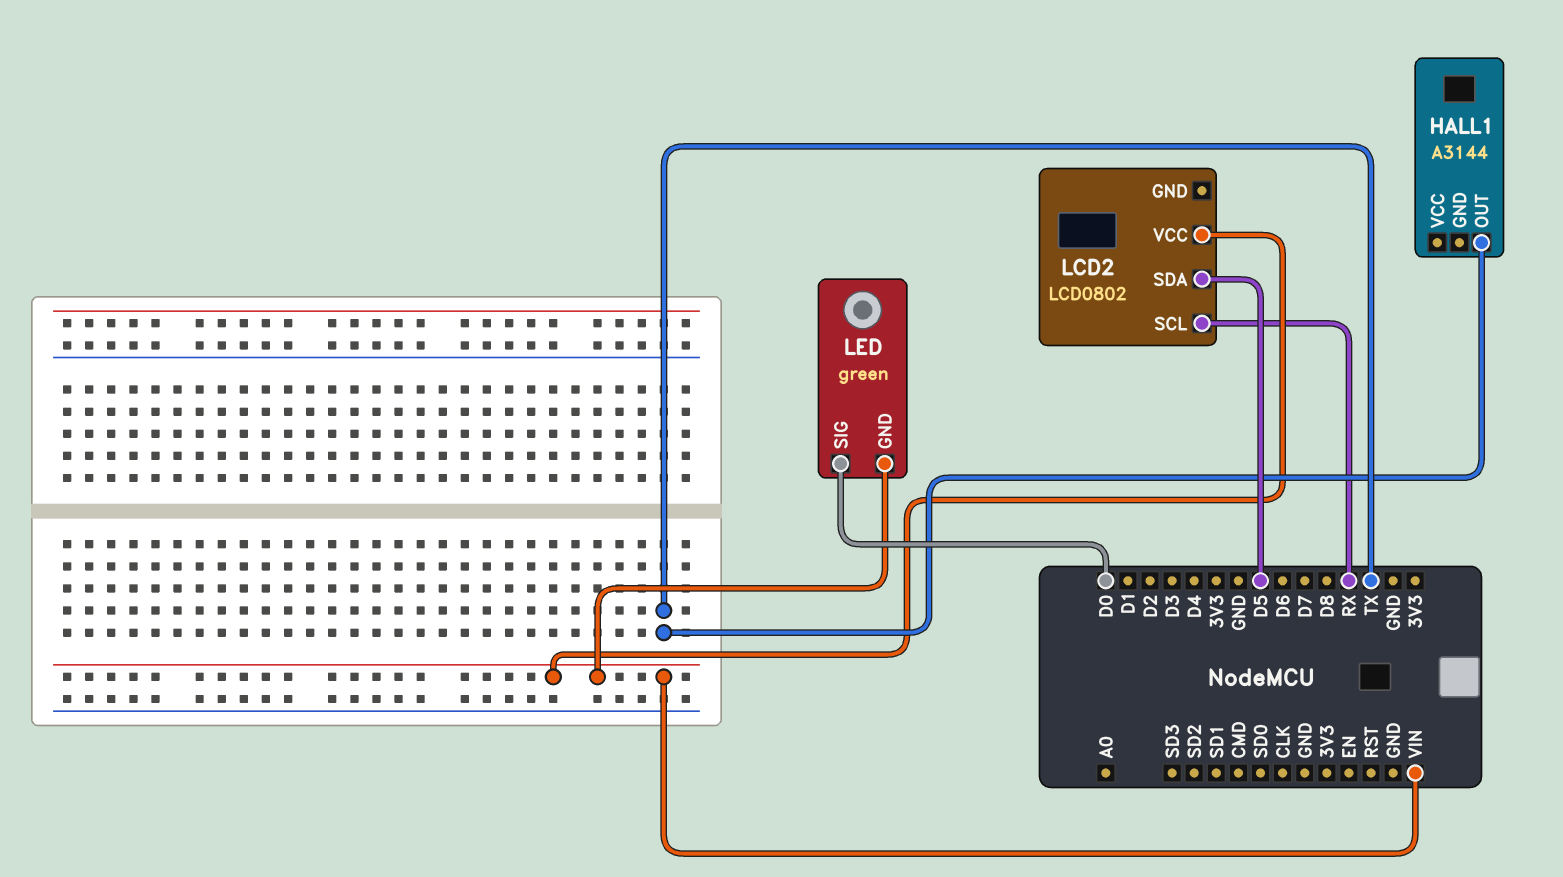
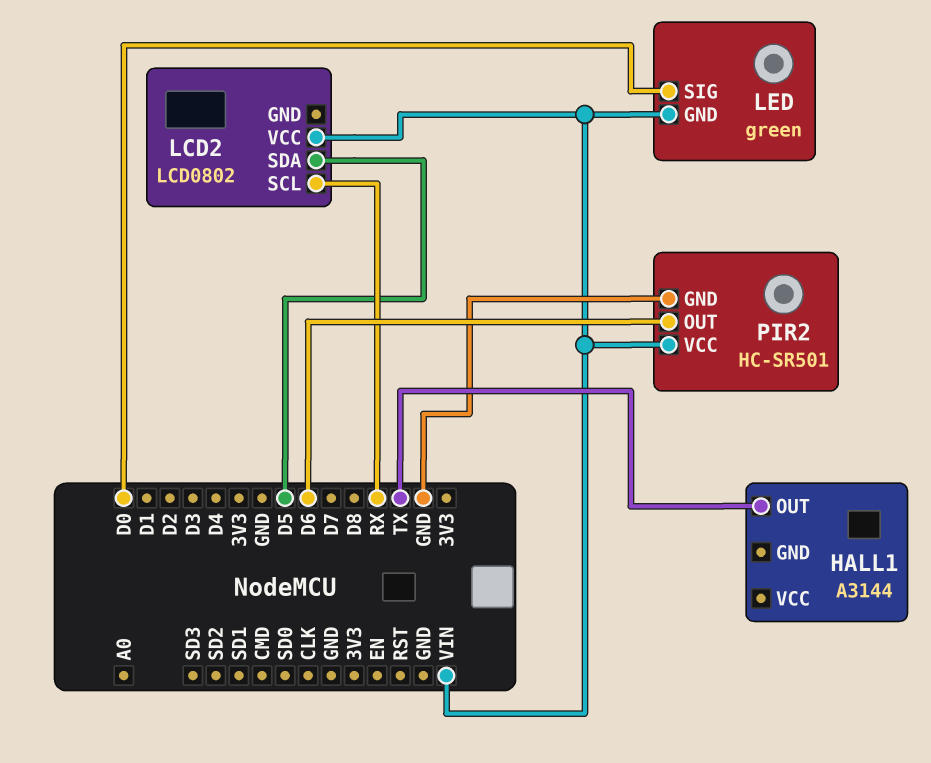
PIR2: none -> HC-SR501
PIR2 pin GND: none -> GND
PIR2 pin OUT: none -> D6
PIR2 pin VCC: none -> VIN

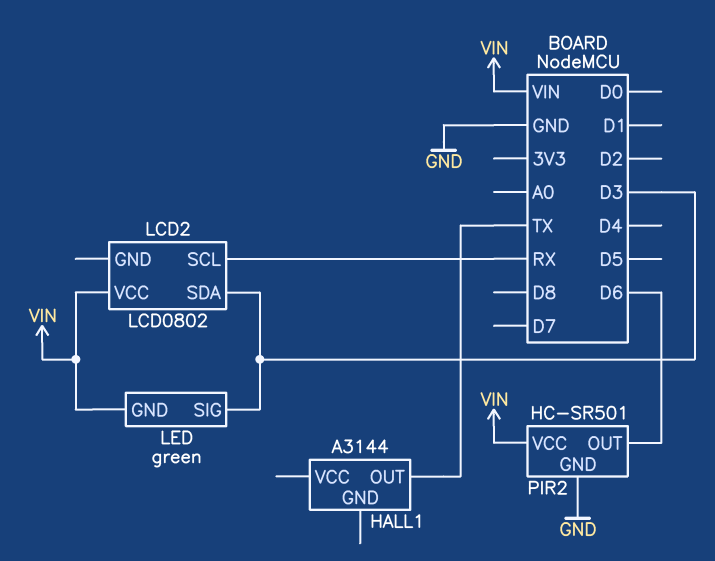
LCD2 pin SDA: D5 -> D3
LED pin SIG: D0 -> D3

